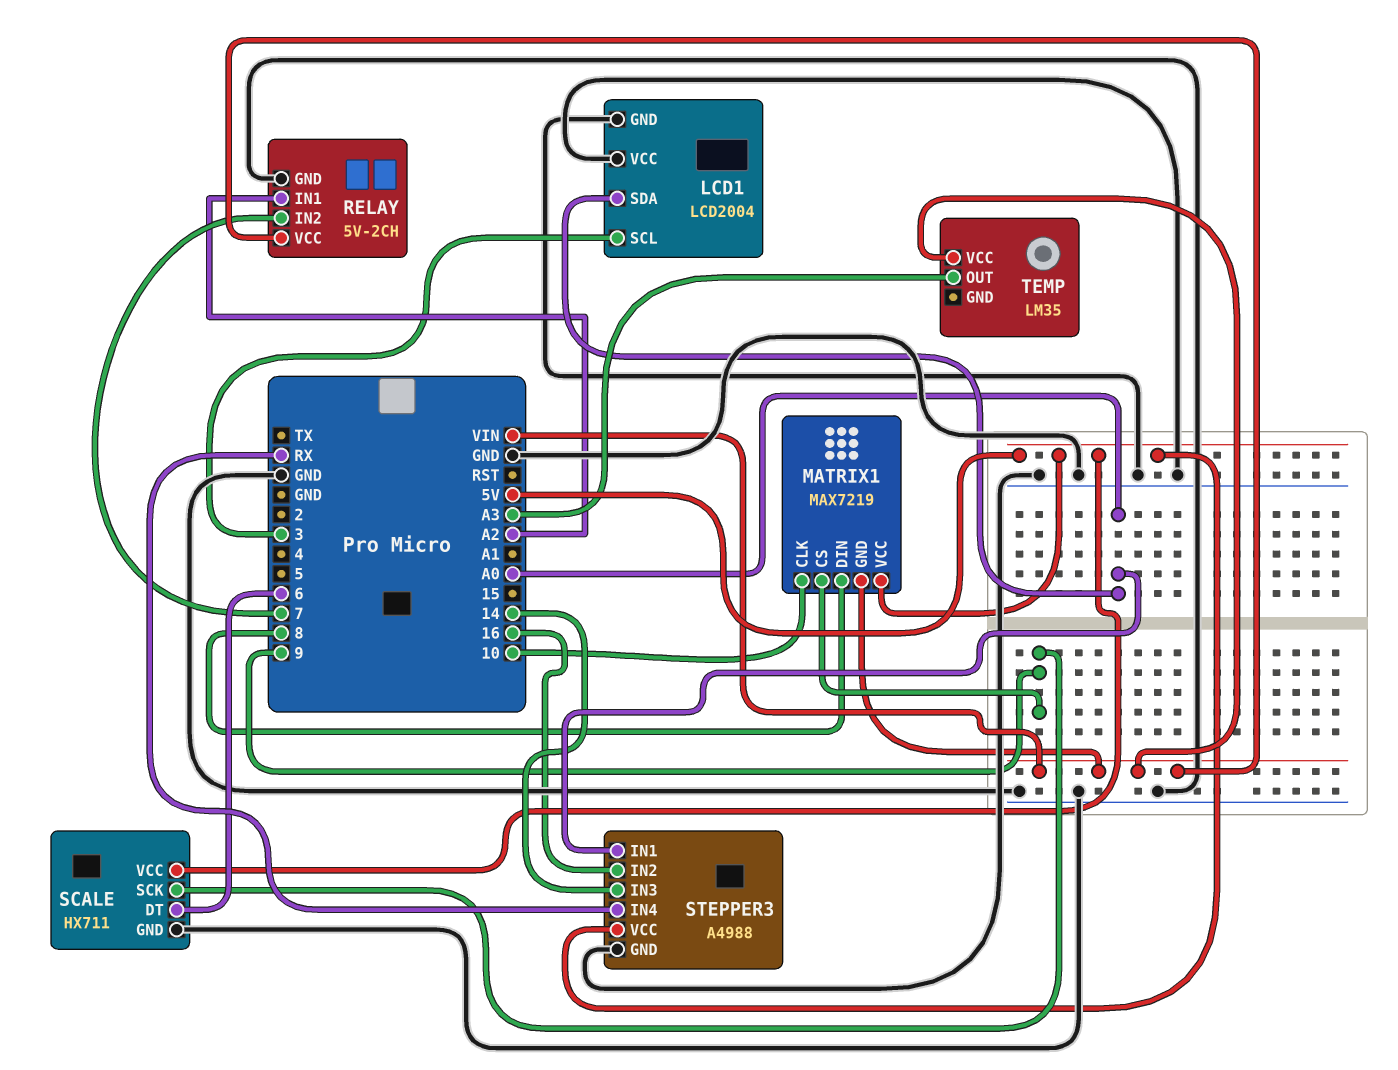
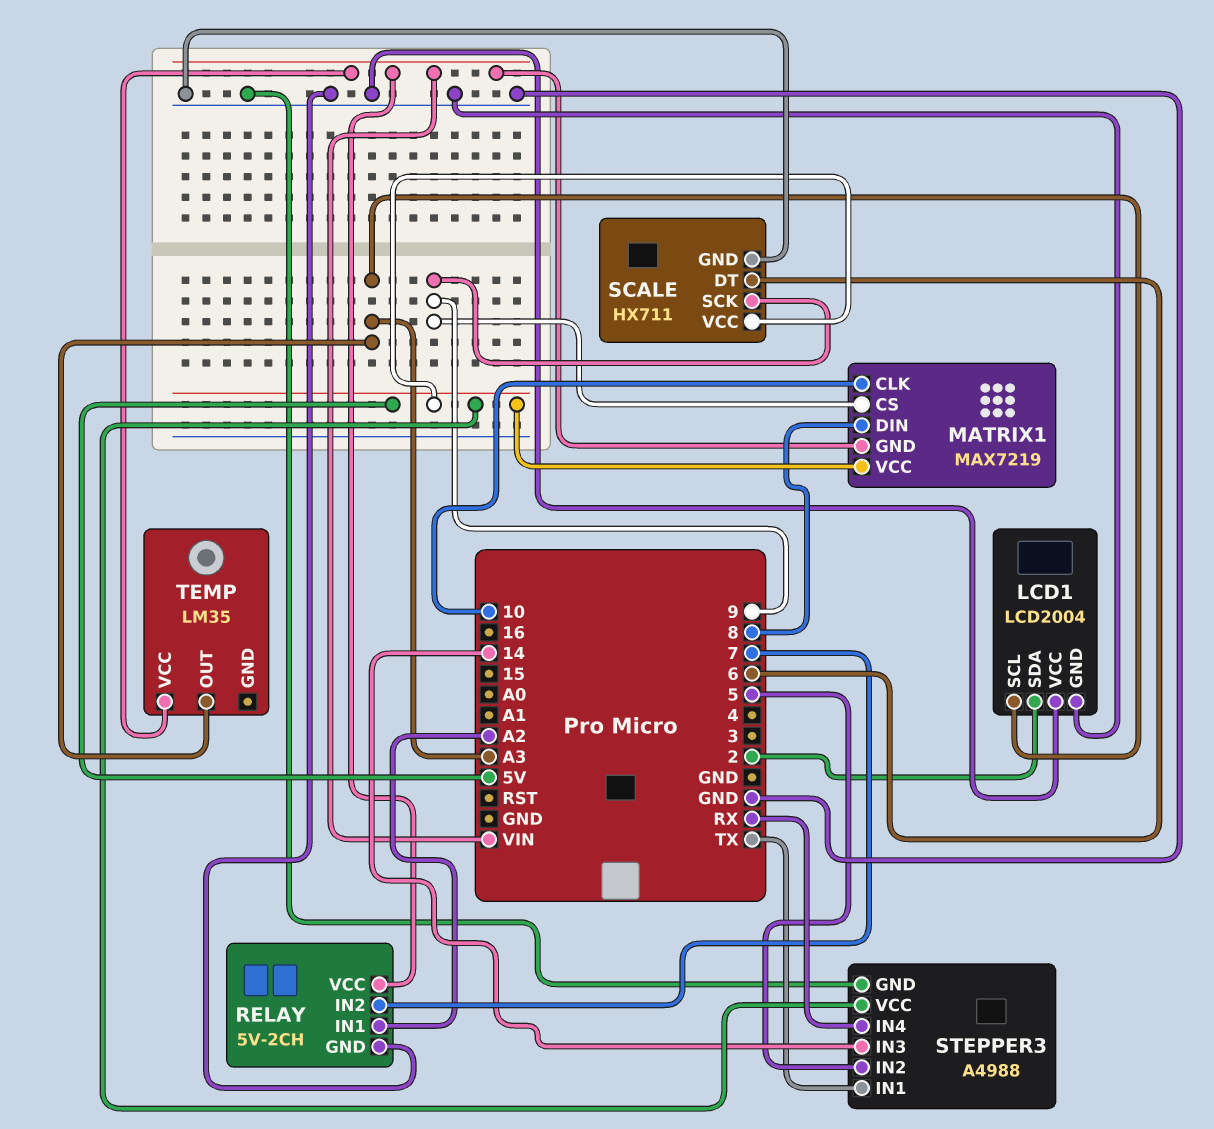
LCD1 pin SCL: 3 -> A3
LCD1 pin SDA: A0 -> 2
STEPPER3 pin IN1: A0 -> TX
STEPPER3 pin IN2: 16 -> 5

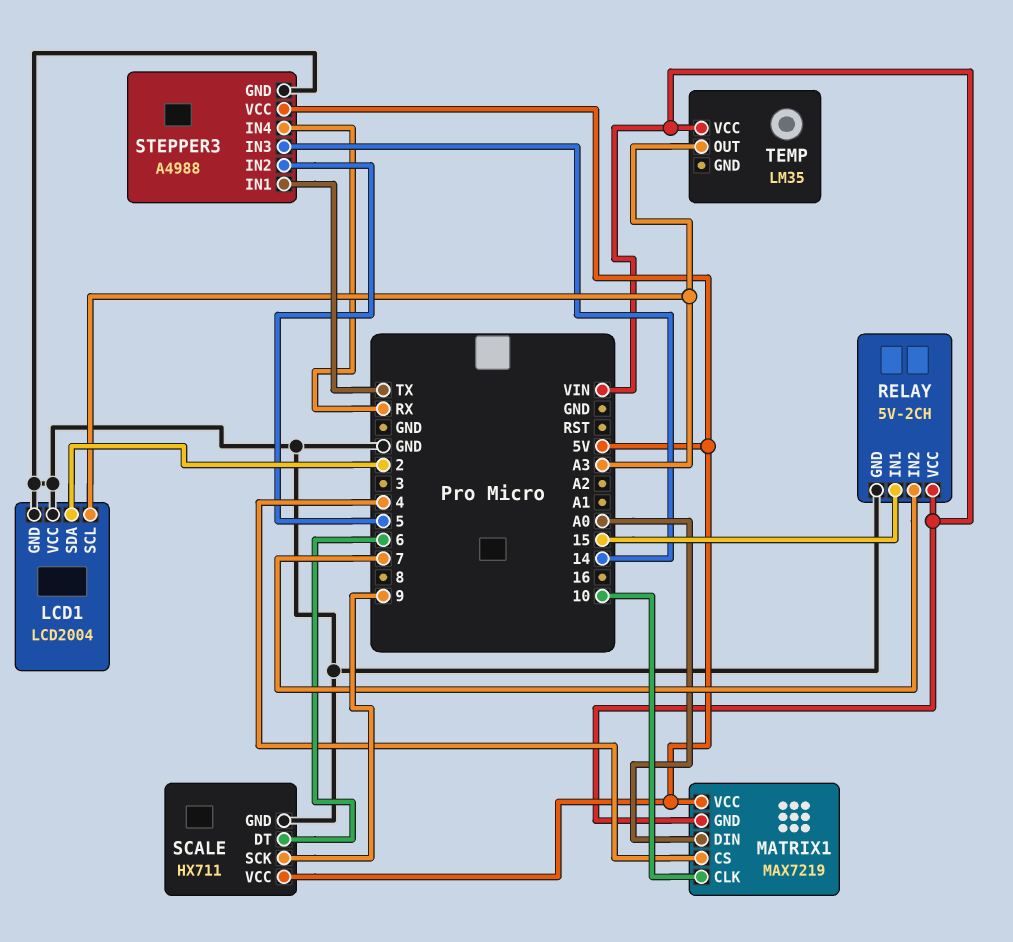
MATRIX1 pin CS: 9 -> 4
MATRIX1 pin DIN: 8 -> A0
RELAY pin IN1: A2 -> 15

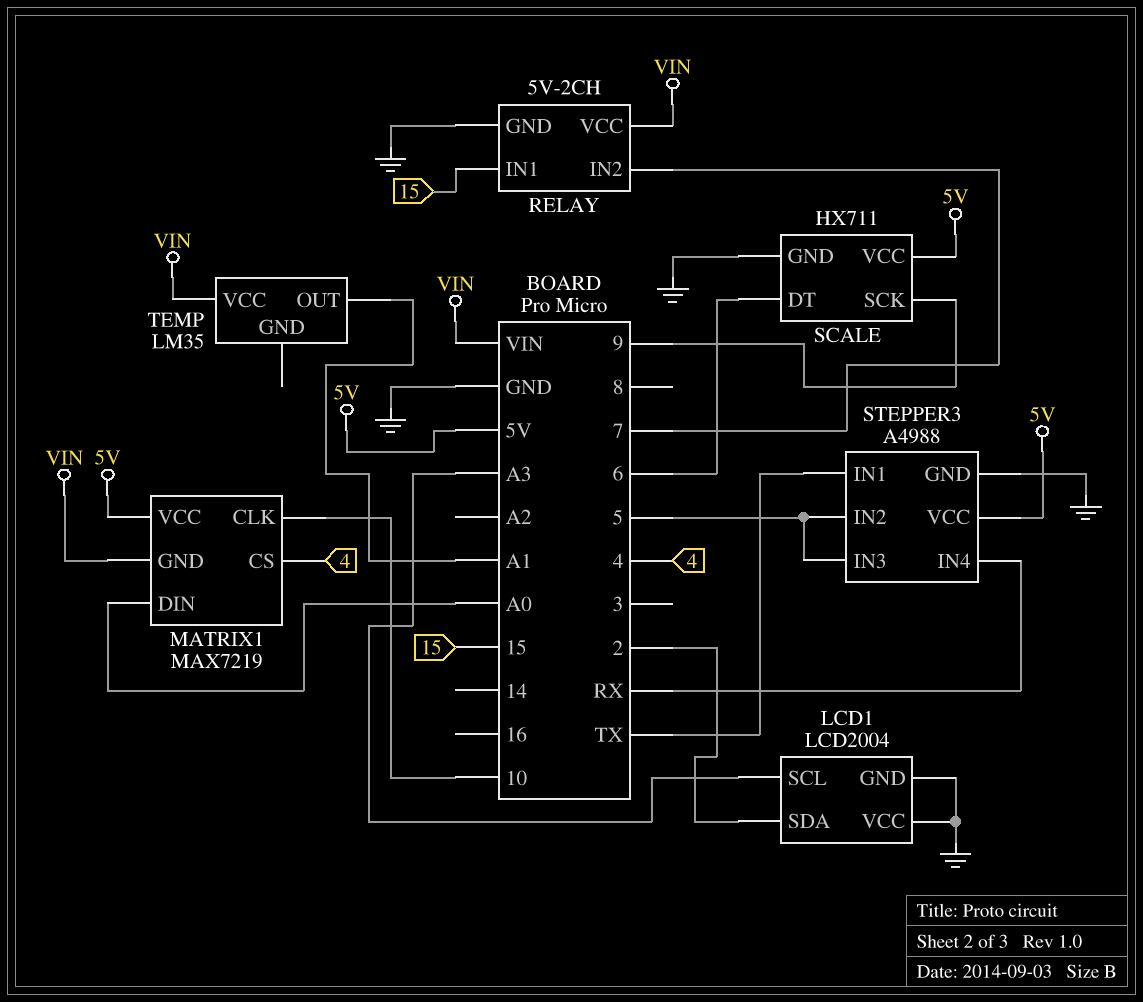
STEPPER3 pin IN3: 14 -> 5
TEMP pin OUT: A3 -> A1

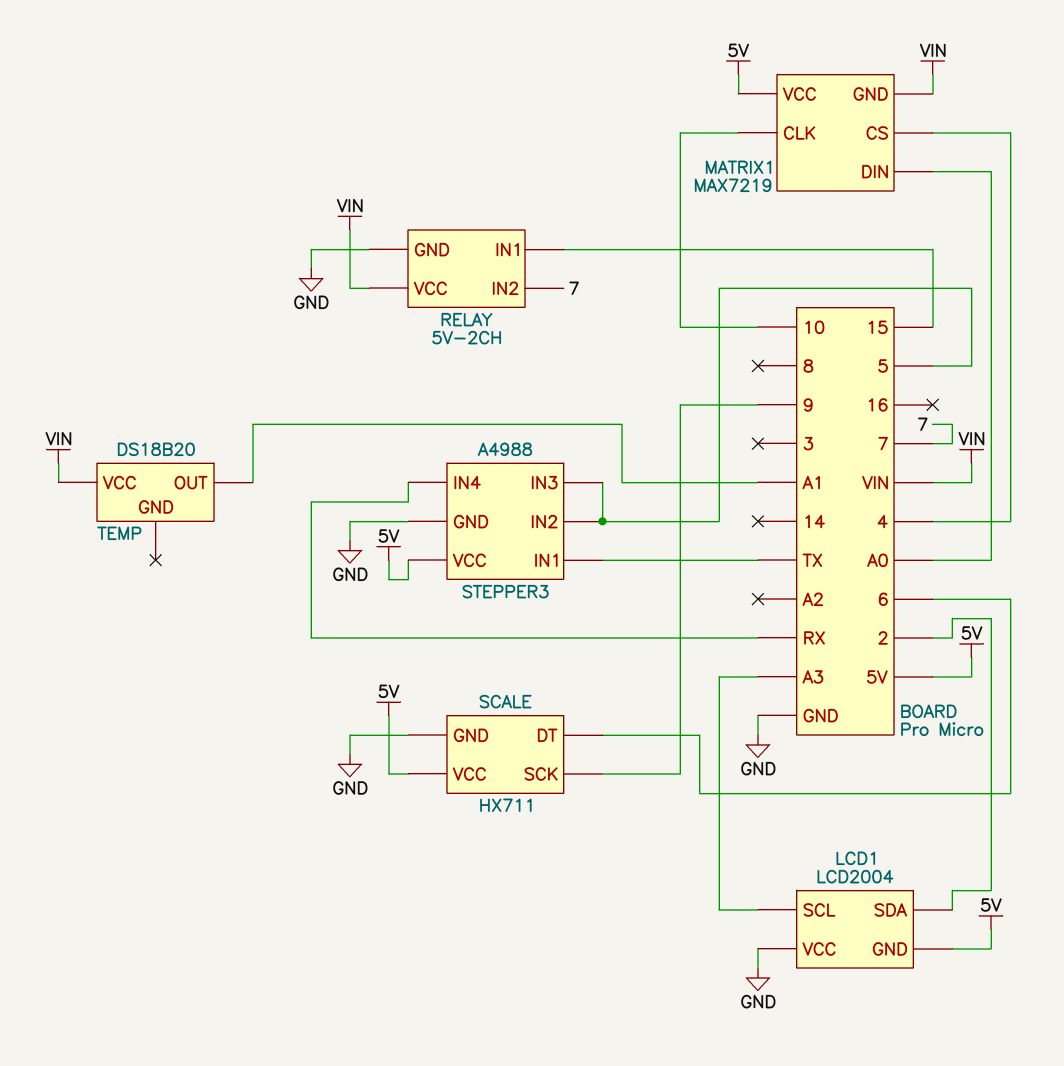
LCD1 pin GND: GND -> 5V
TEMP: LM35 -> DS18B20

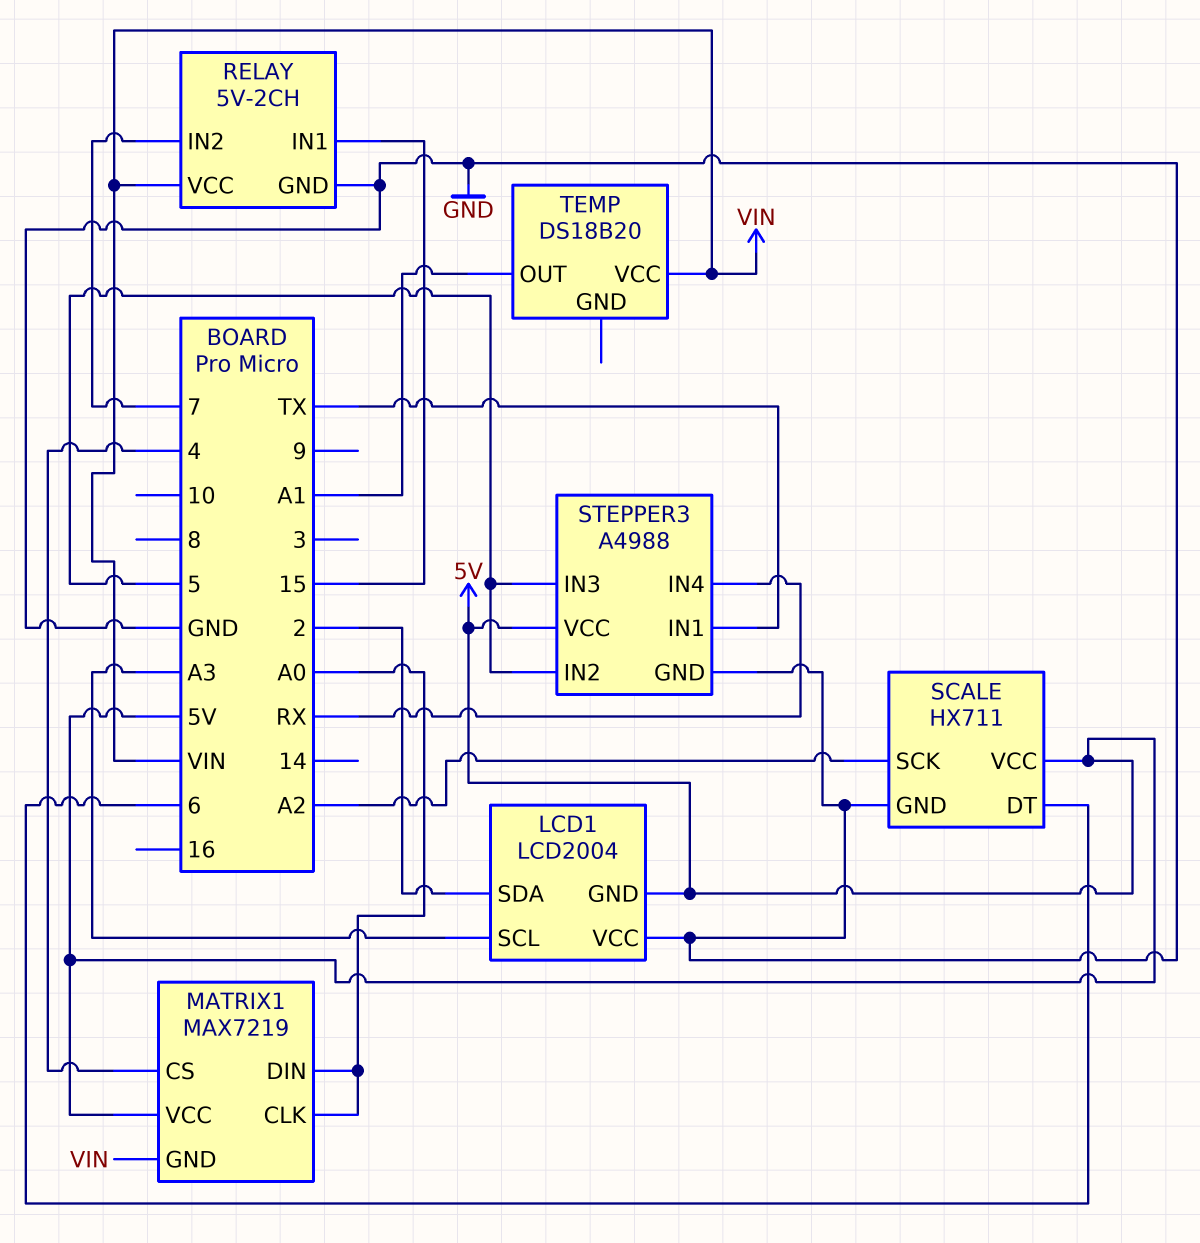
MATRIX1 pin CLK: 10 -> A0
SCALE pin SCK: 9 -> A2

